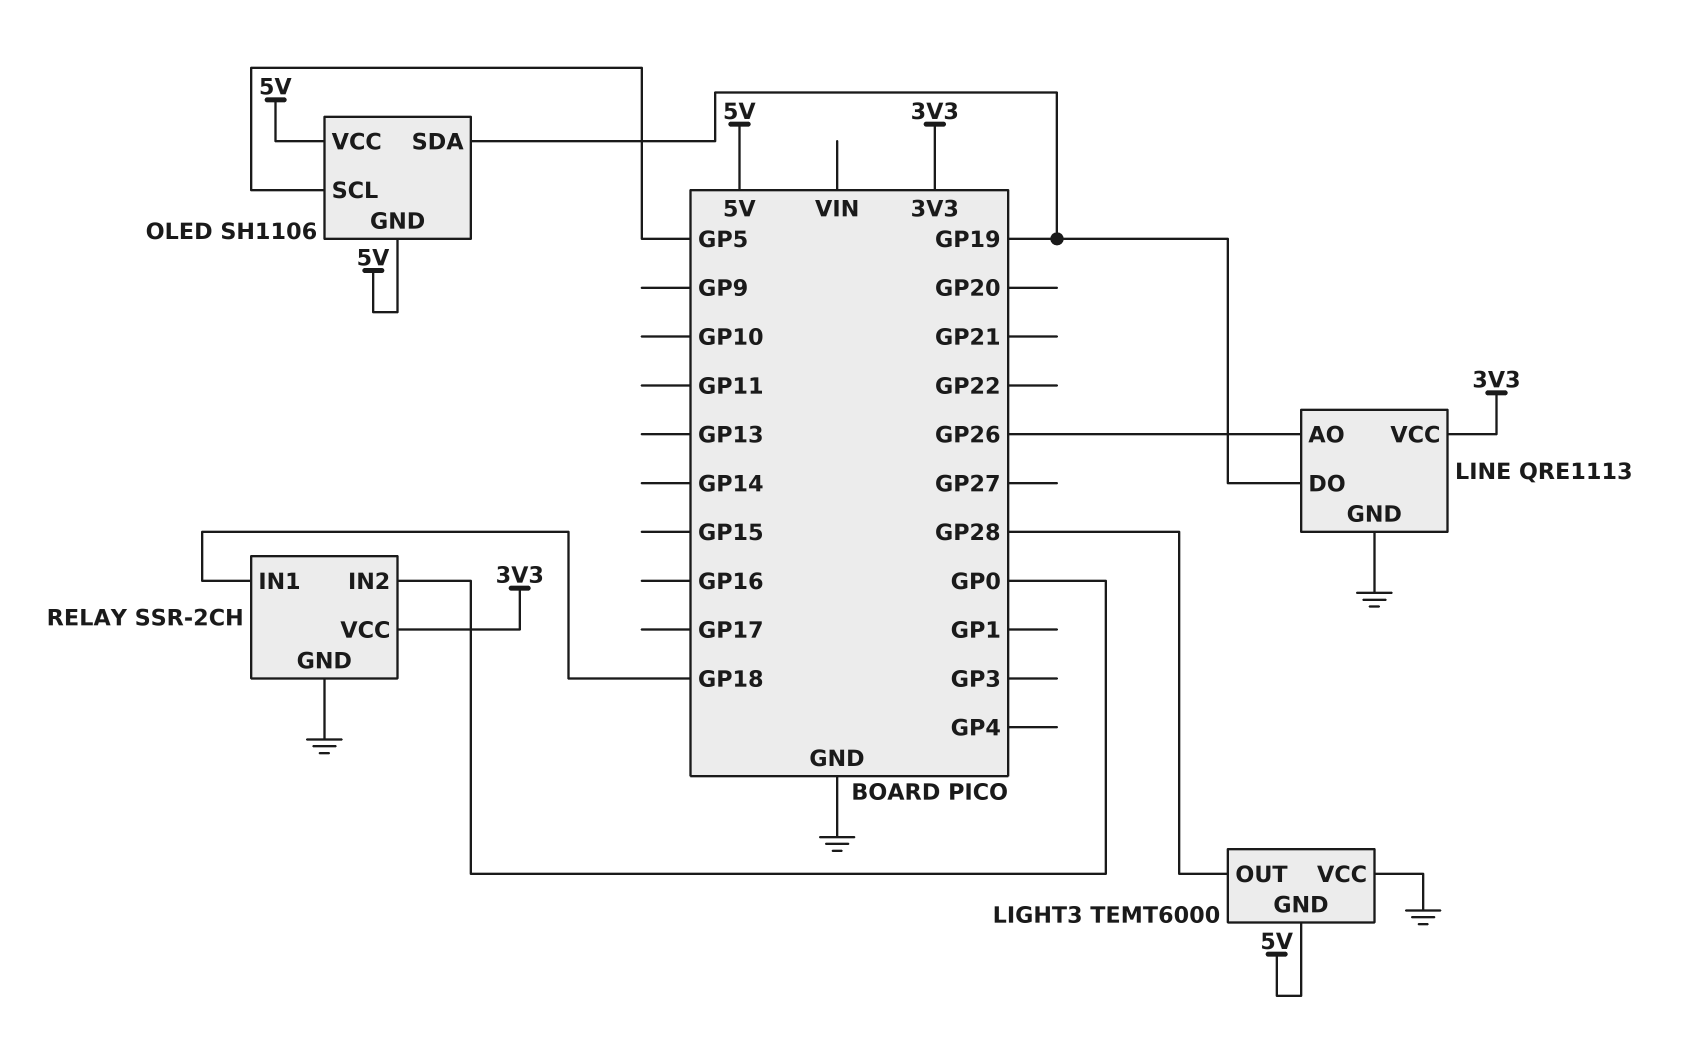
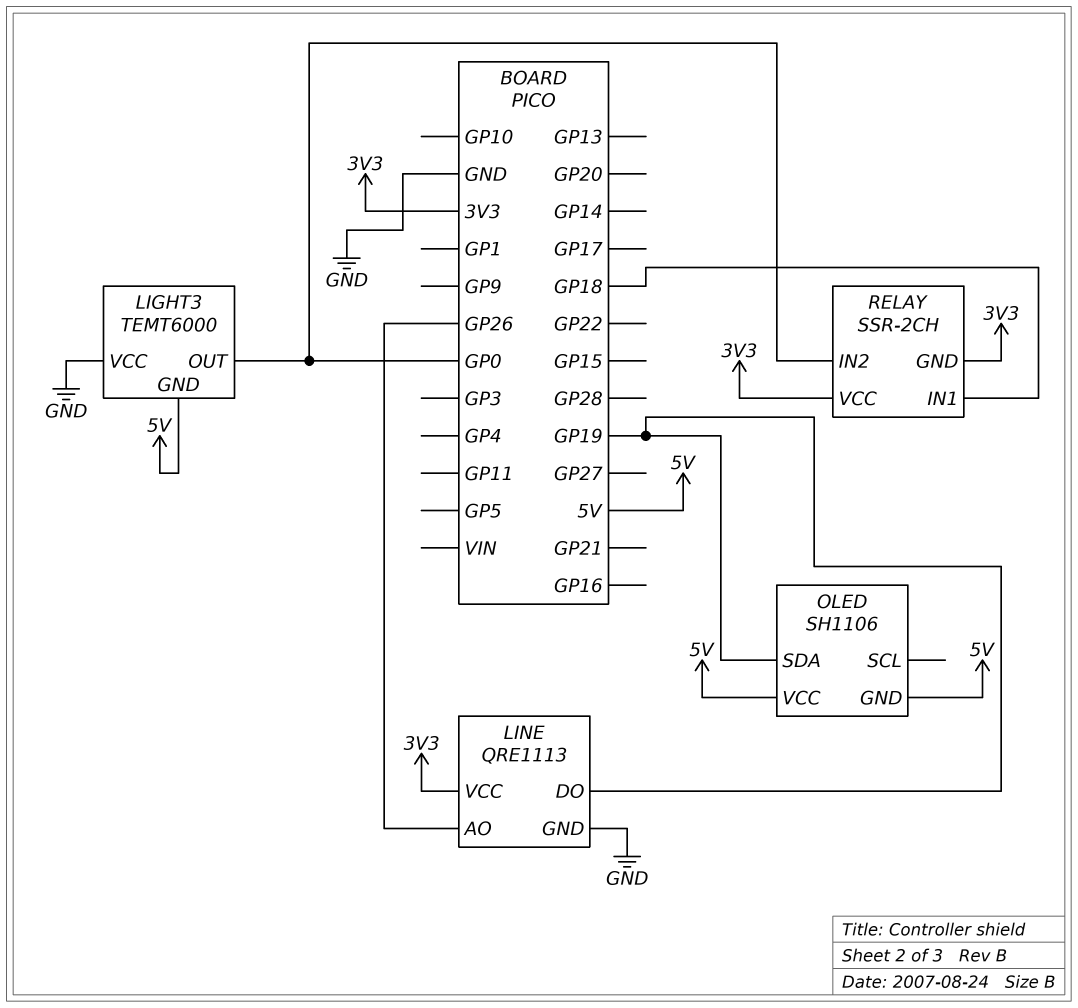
LIGHT3 pin OUT: GP28 -> GP0
OLED pin SCL: GP5 -> none
RELAY pin GND: GND -> 3V3

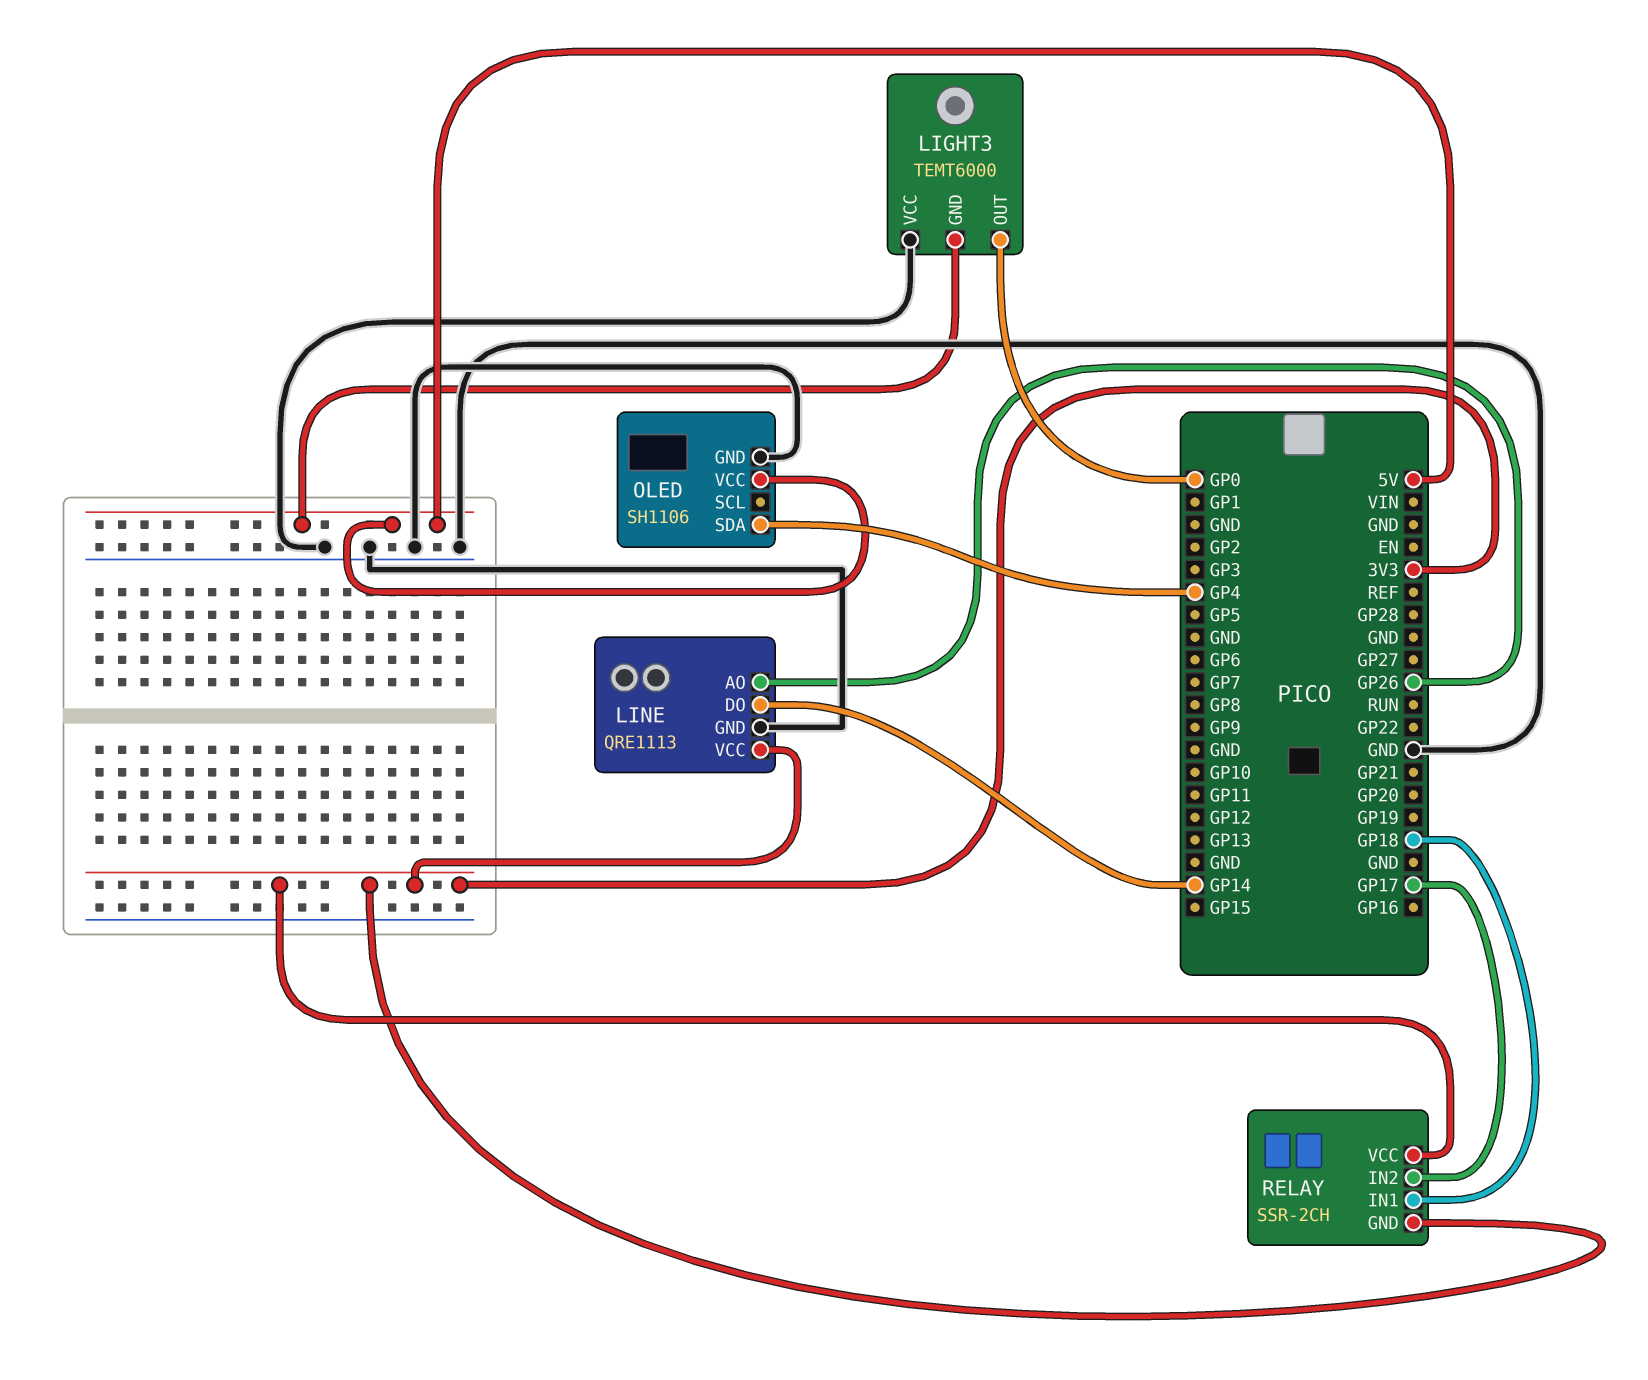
LINE pin DO: GP19 -> GP14
OLED pin GND: 5V -> GND
OLED pin SDA: GP19 -> GP4
RELAY pin IN2: GP0 -> GP17

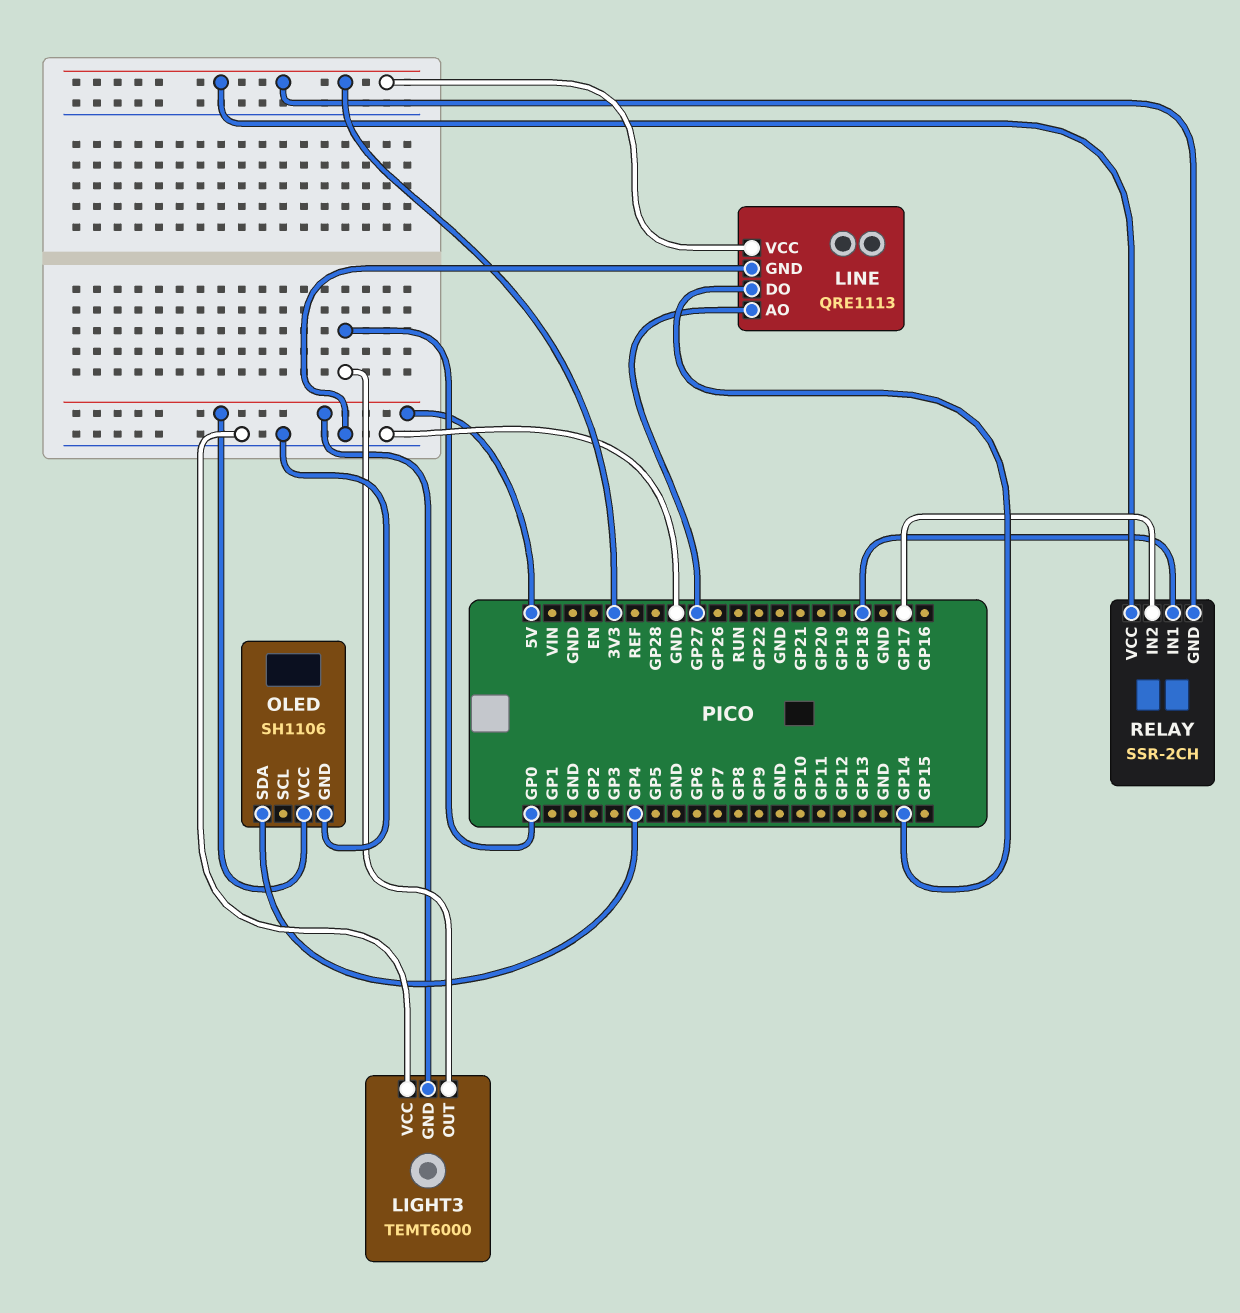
LINE pin AO: GP26 -> GP27

